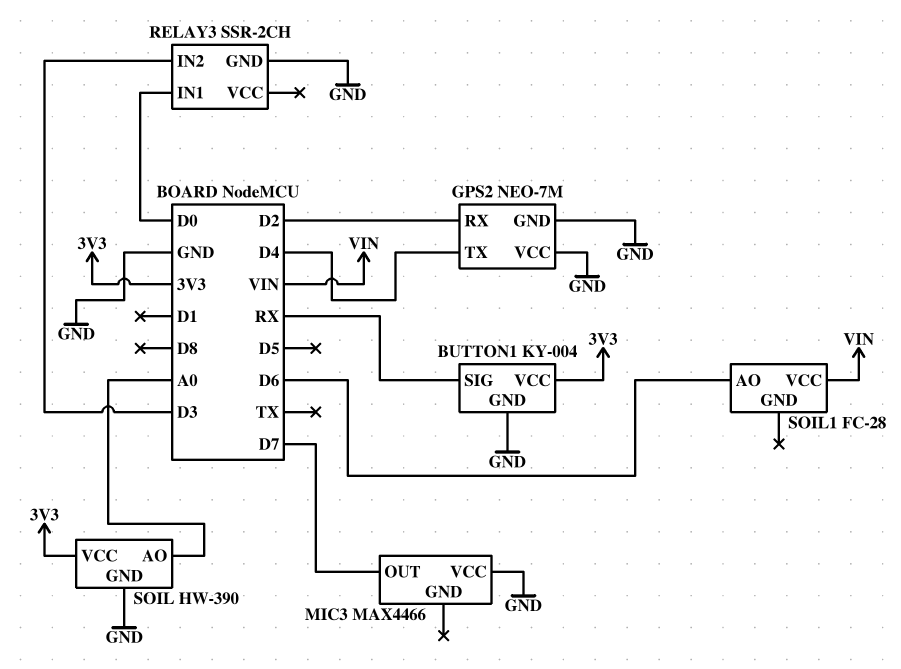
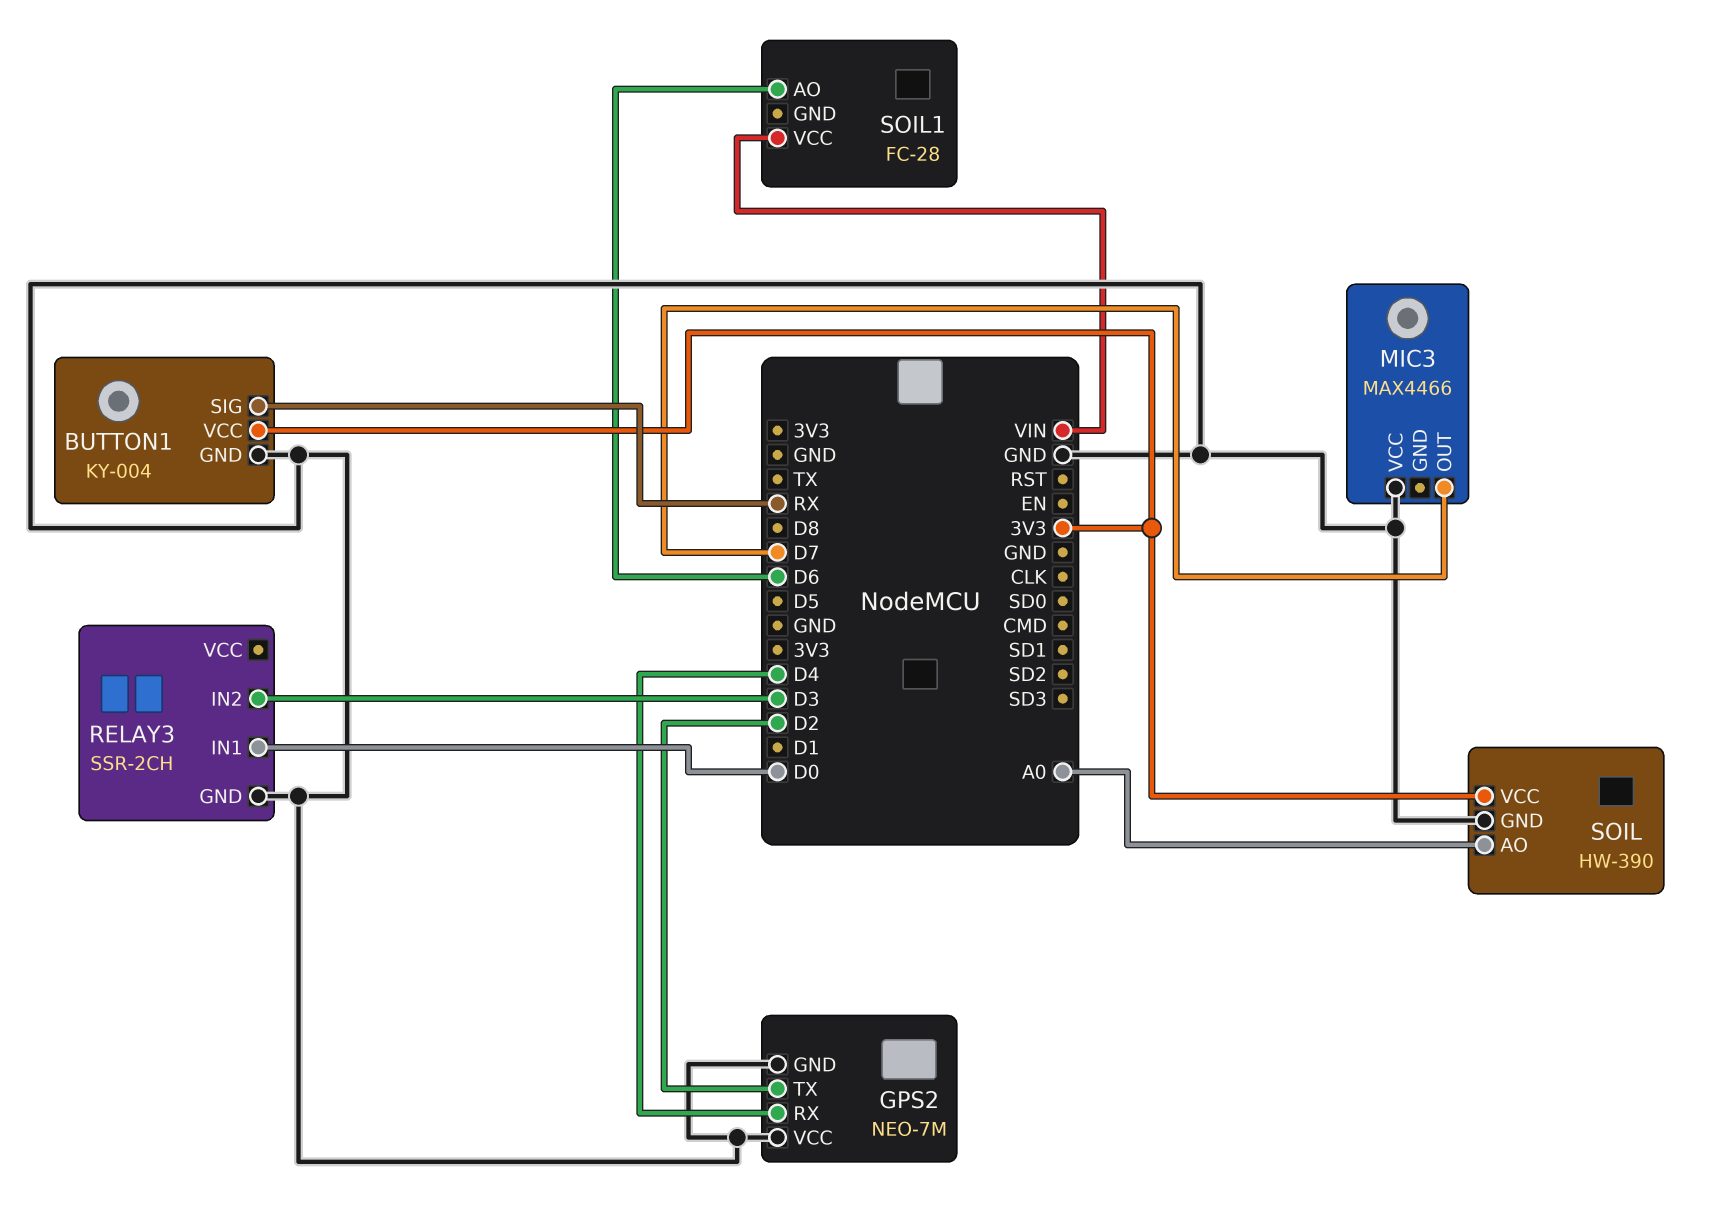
GPS2 pin RX: D2 -> D4
GPS2 pin TX: D4 -> D2

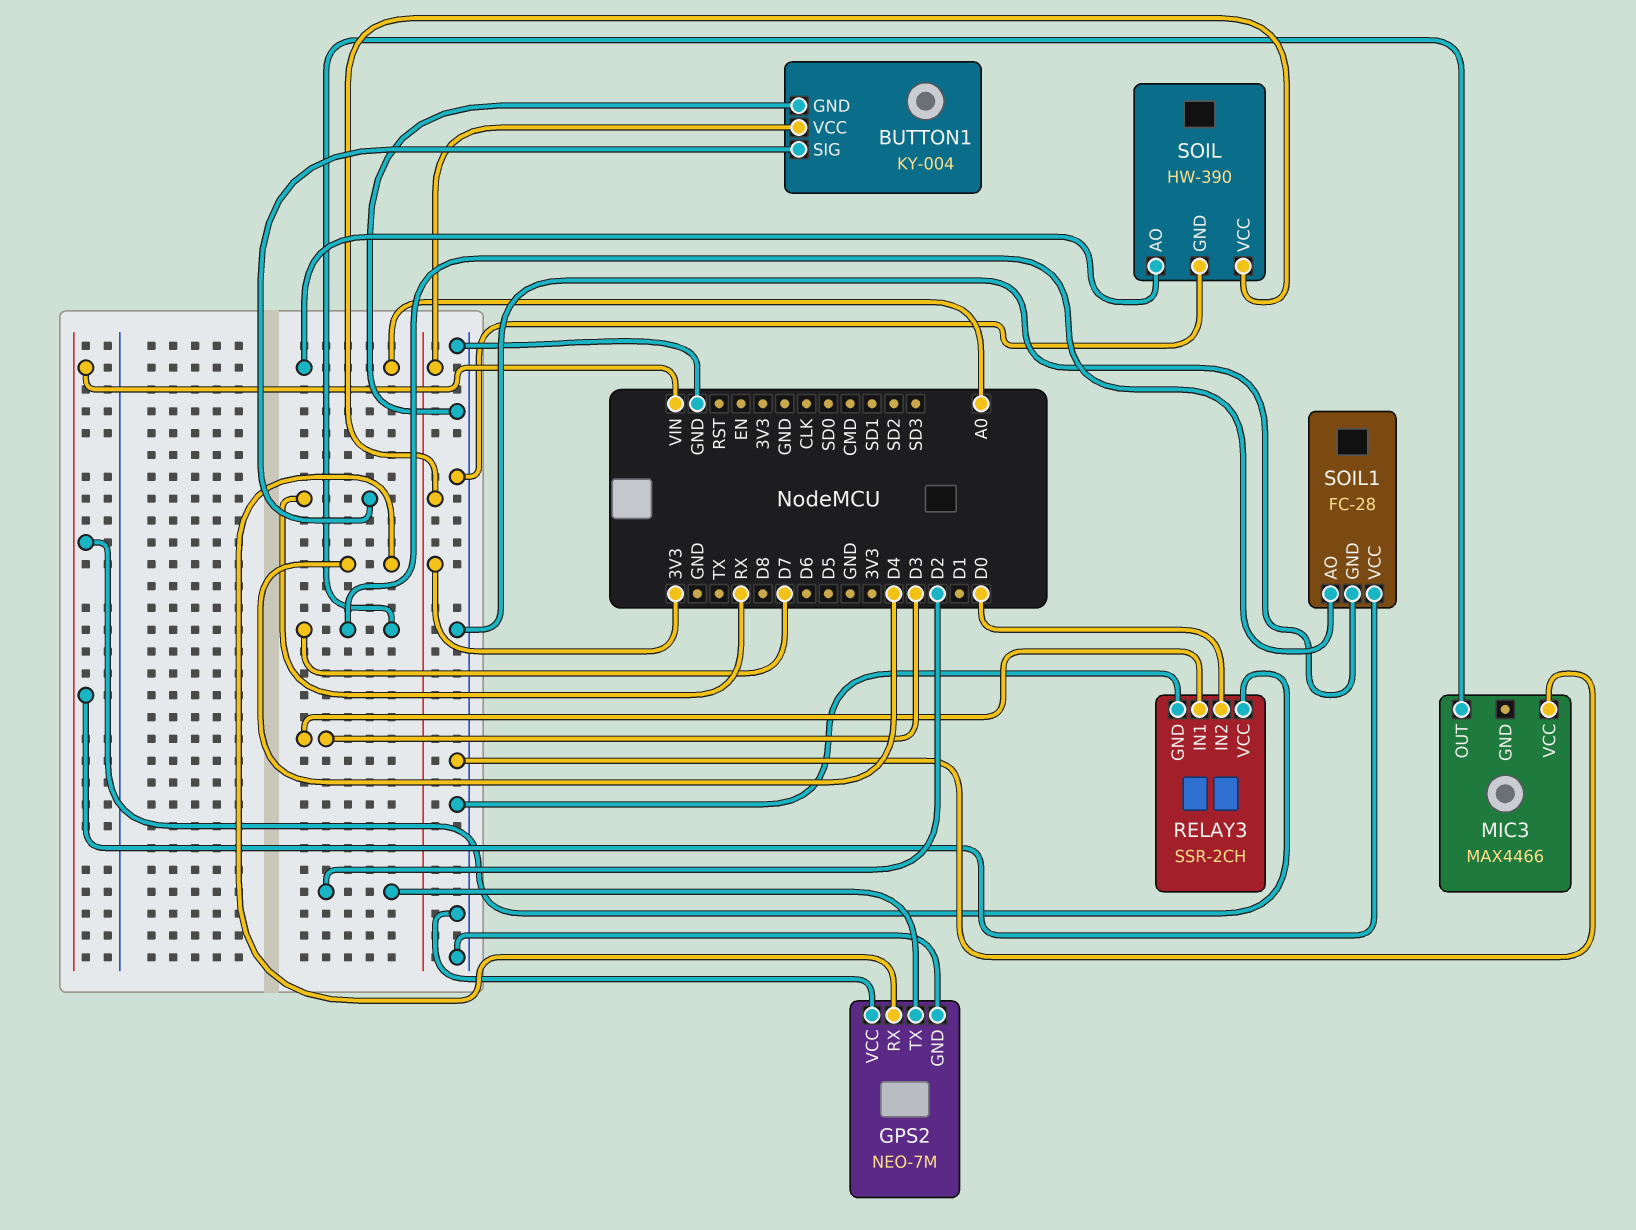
RELAY3 pin IN1: D0 -> D3
RELAY3 pin IN2: D3 -> D0
RELAY3 pin VCC: none -> VIN
SOIL1 pin AO: D6 -> D7
SOIL1 pin GND: none -> GND

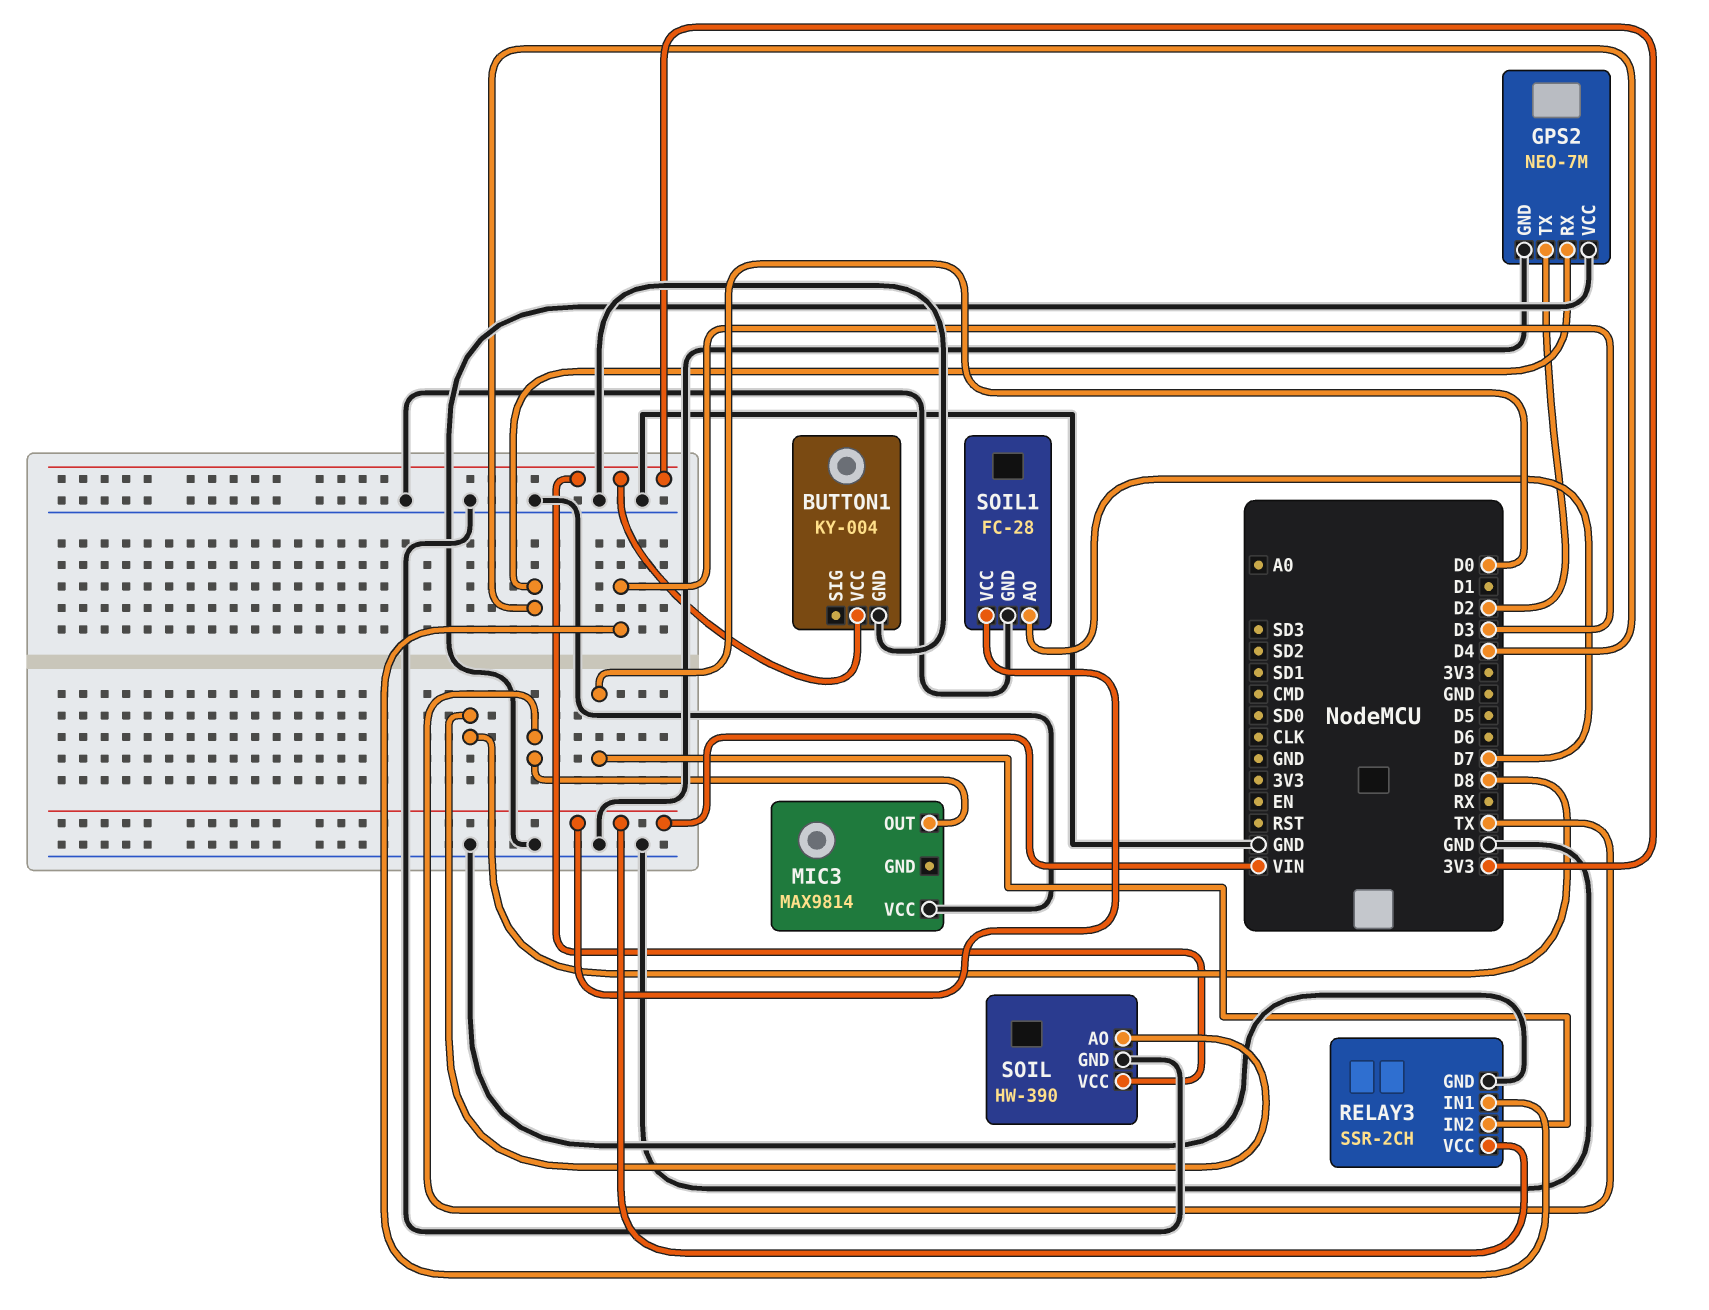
BUTTON1 pin SIG: RX -> none
MIC3: MAX4466 -> MAX9814
MIC3 pin OUT: D7 -> TX
SOIL pin AO: A0 -> D8

